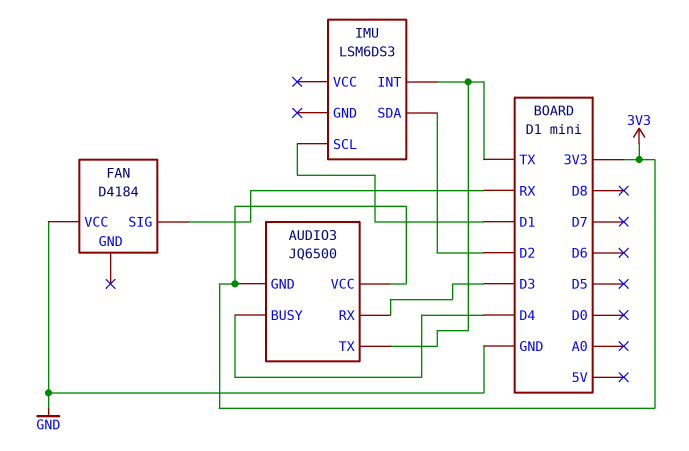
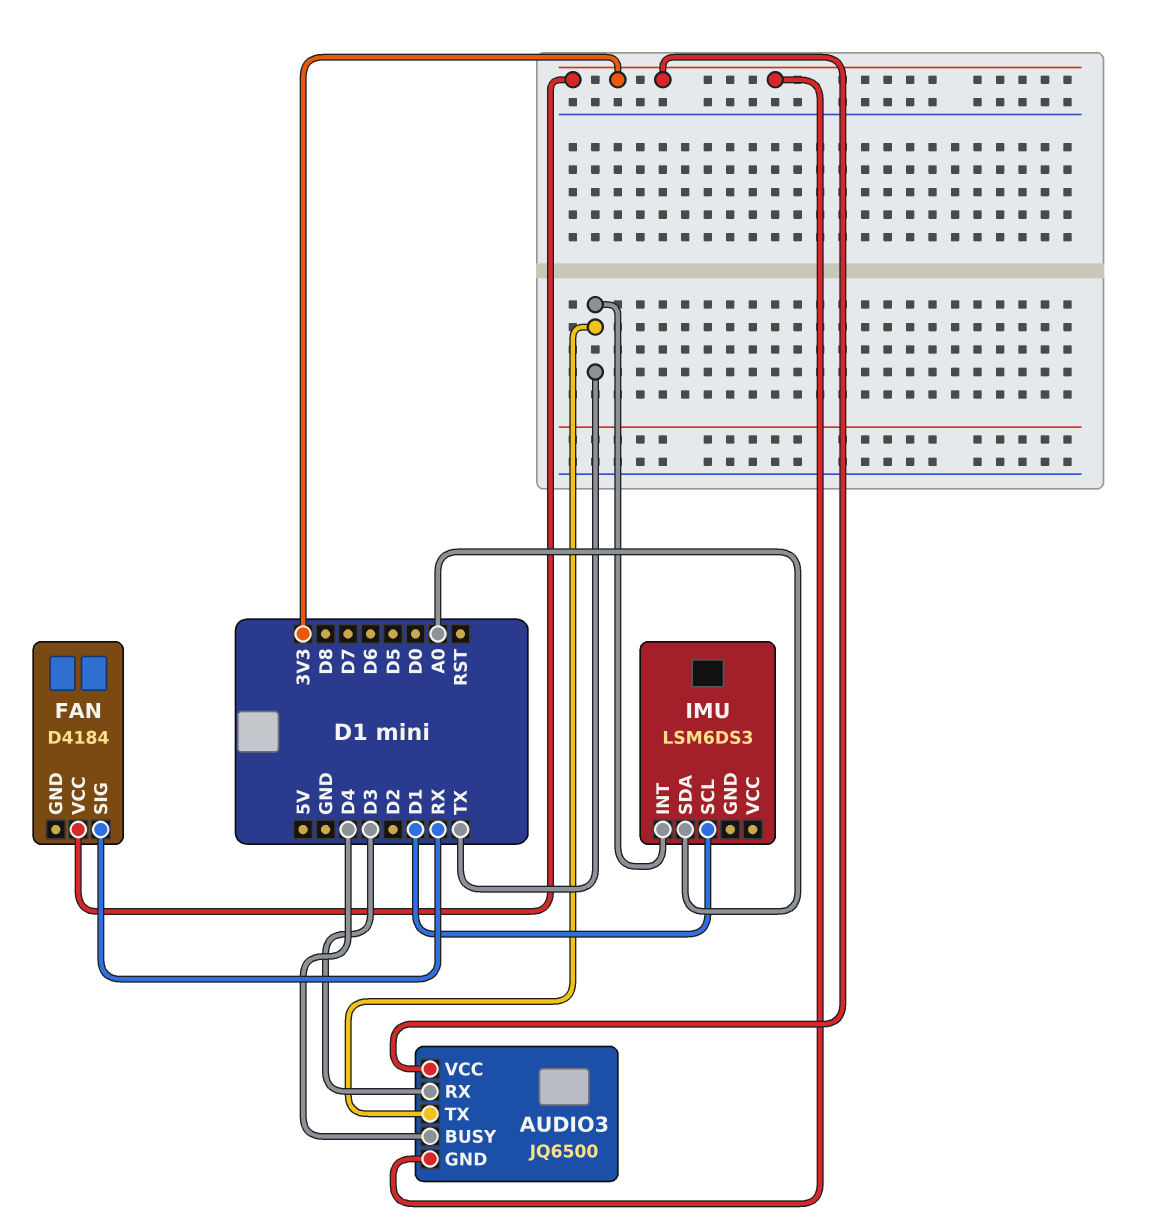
FAN pin VCC: GND -> 3V3
IMU pin SDA: D2 -> A0

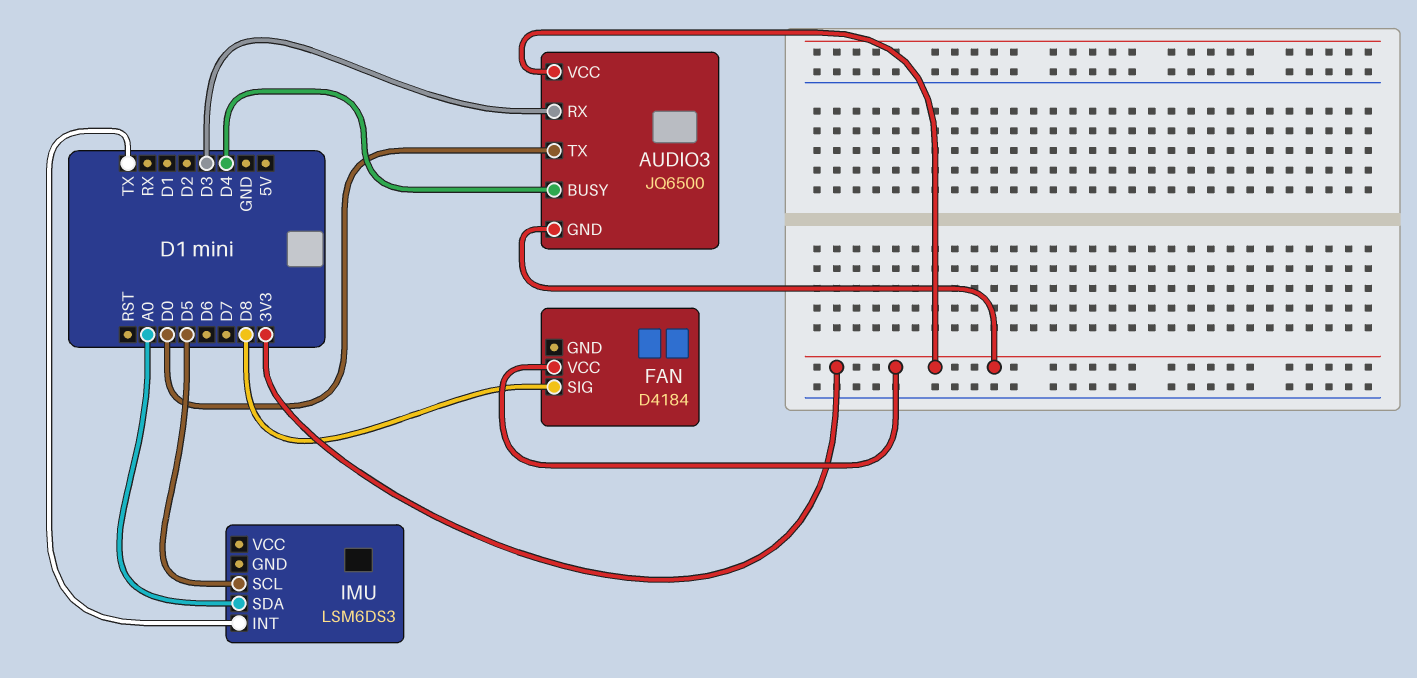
AUDIO3 pin TX: TX -> D0
FAN pin SIG: RX -> D8
IMU pin SCL: D1 -> D5

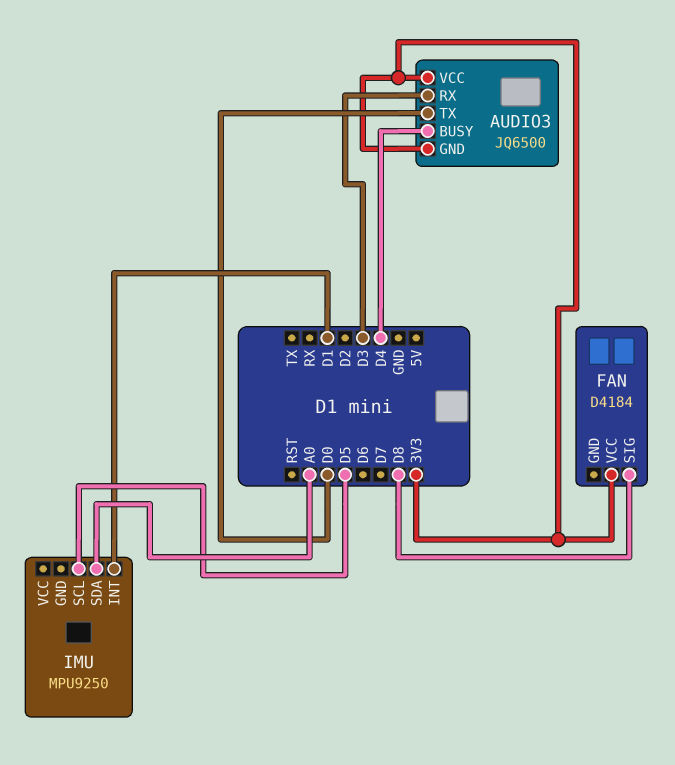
IMU: LSM6DS3 -> MPU9250
IMU pin INT: TX -> D1

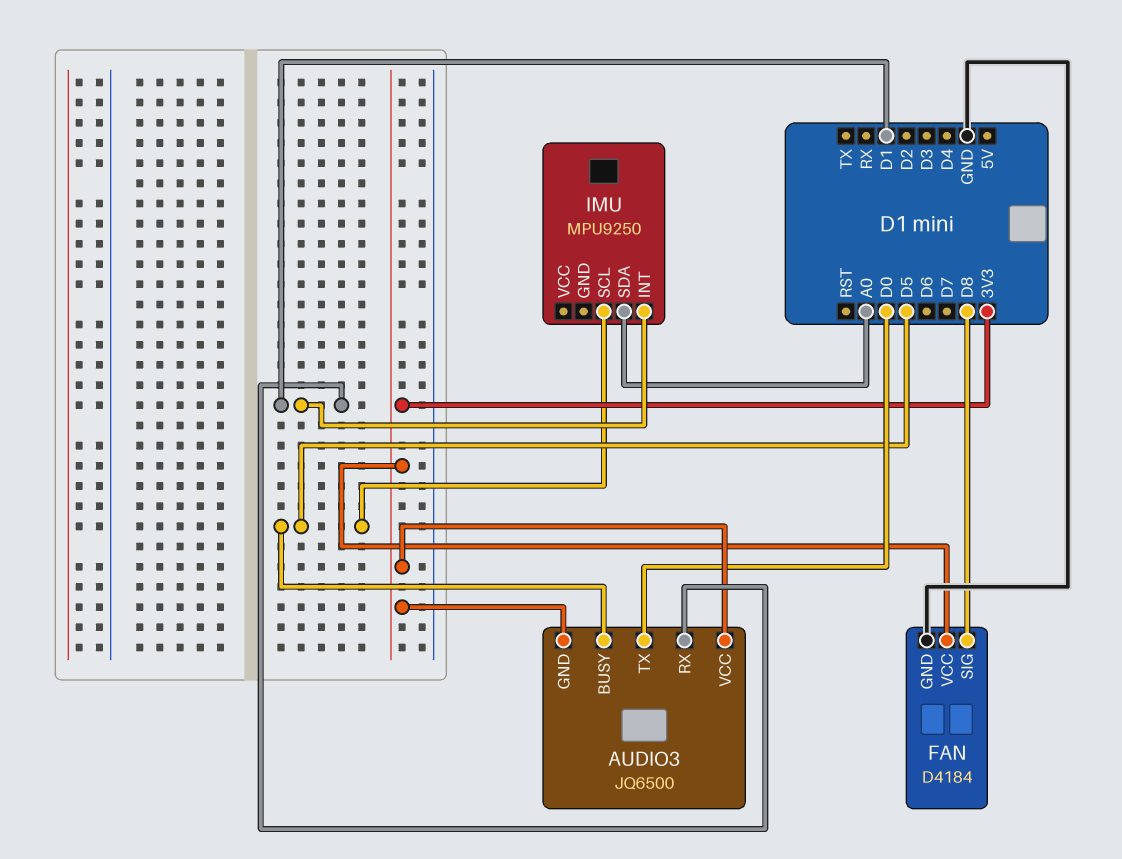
AUDIO3 pin BUSY: D4 -> D5
AUDIO3 pin RX: D3 -> D1
FAN pin GND: none -> GND

